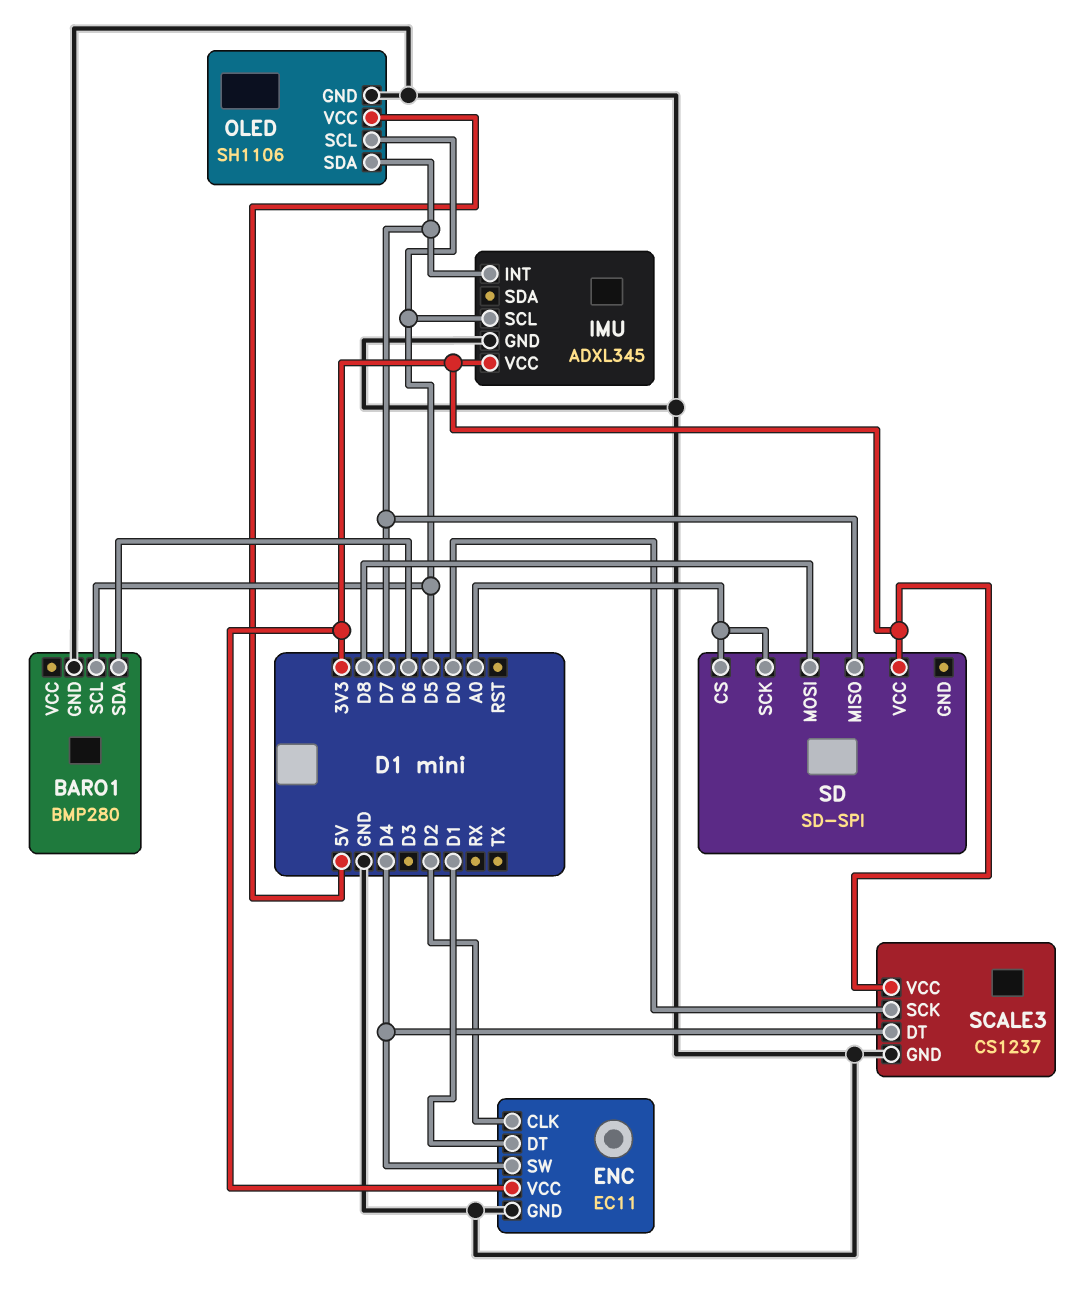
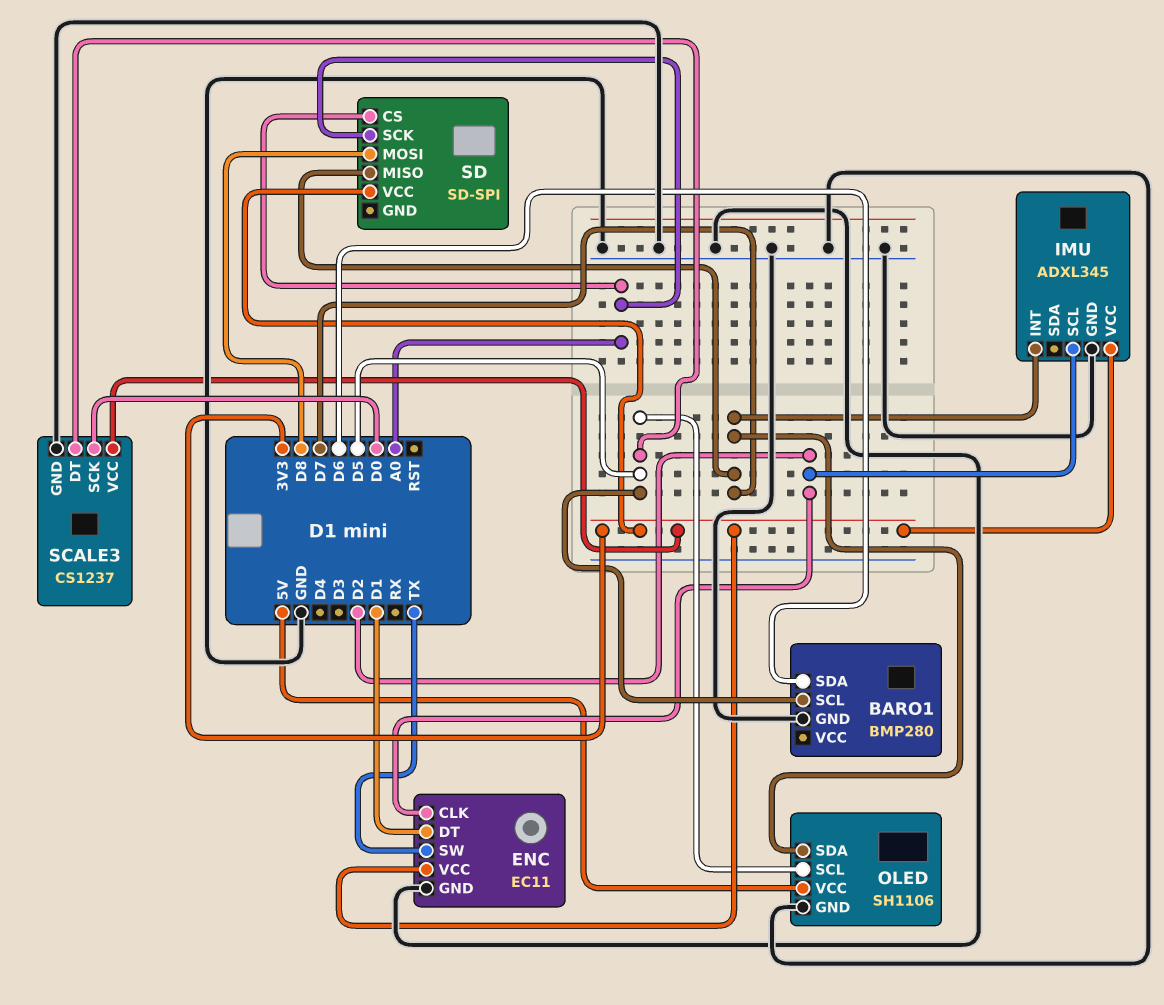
ENC pin SW: D4 -> TX
IMU pin SCL: D5 -> D2
SCALE3 pin DT: D4 -> D5

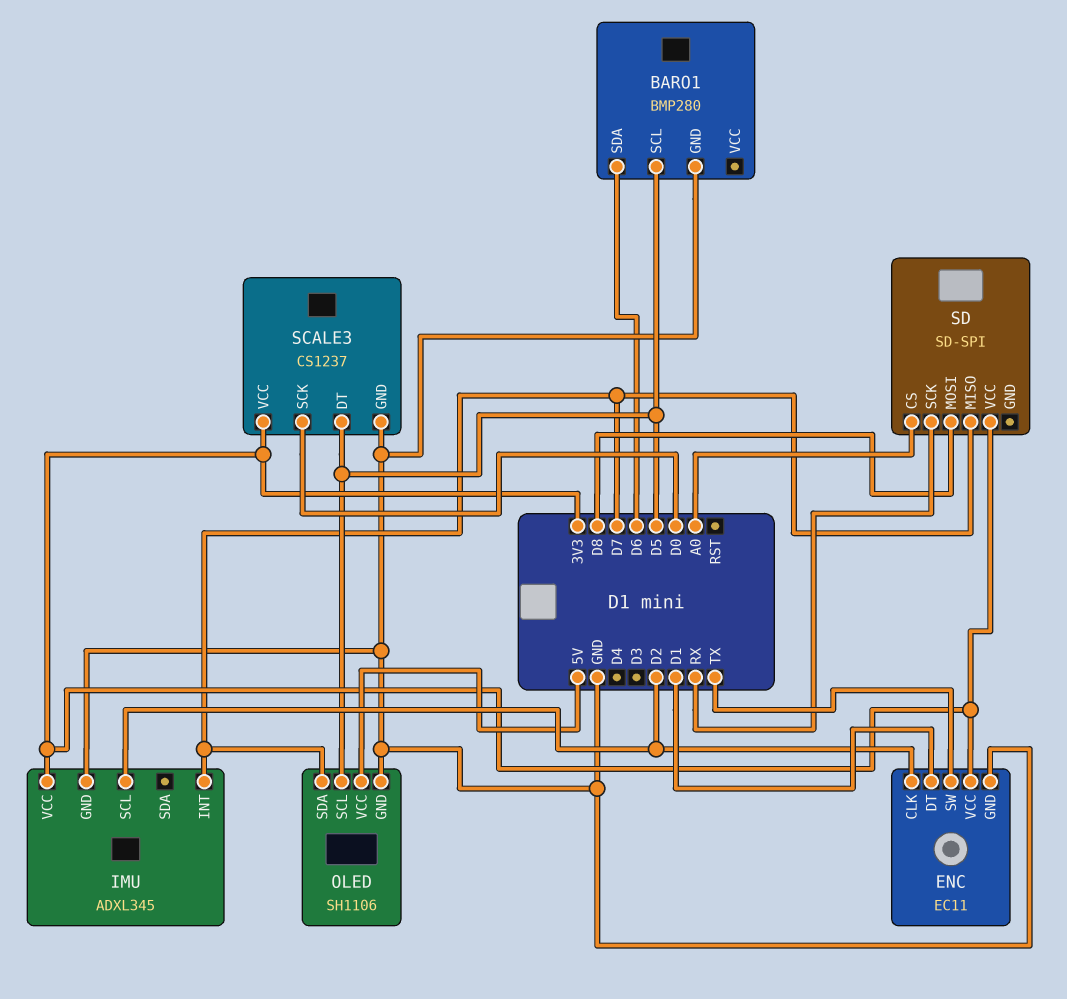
SD pin SCK: A0 -> RX

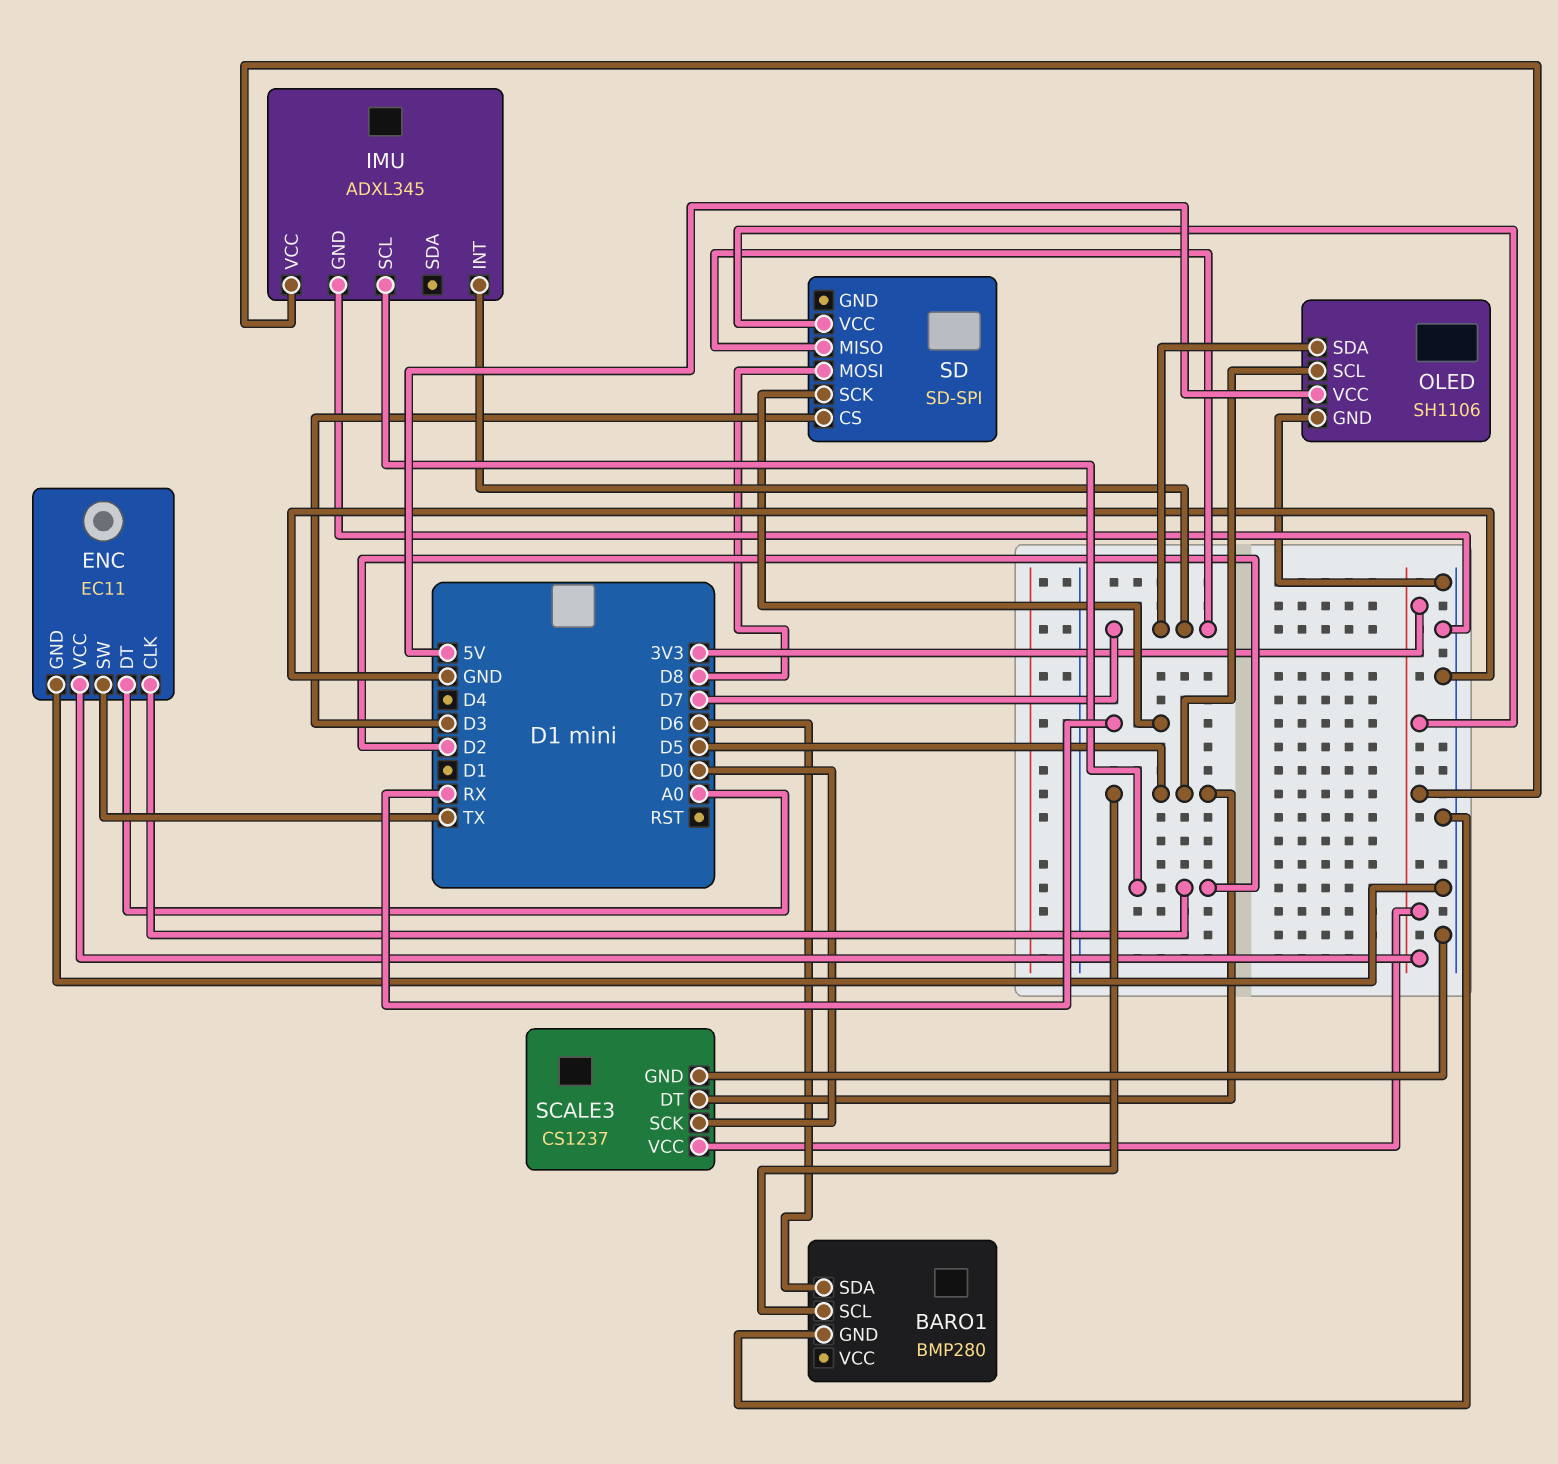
ENC pin DT: D1 -> A0
SD pin CS: A0 -> D3

